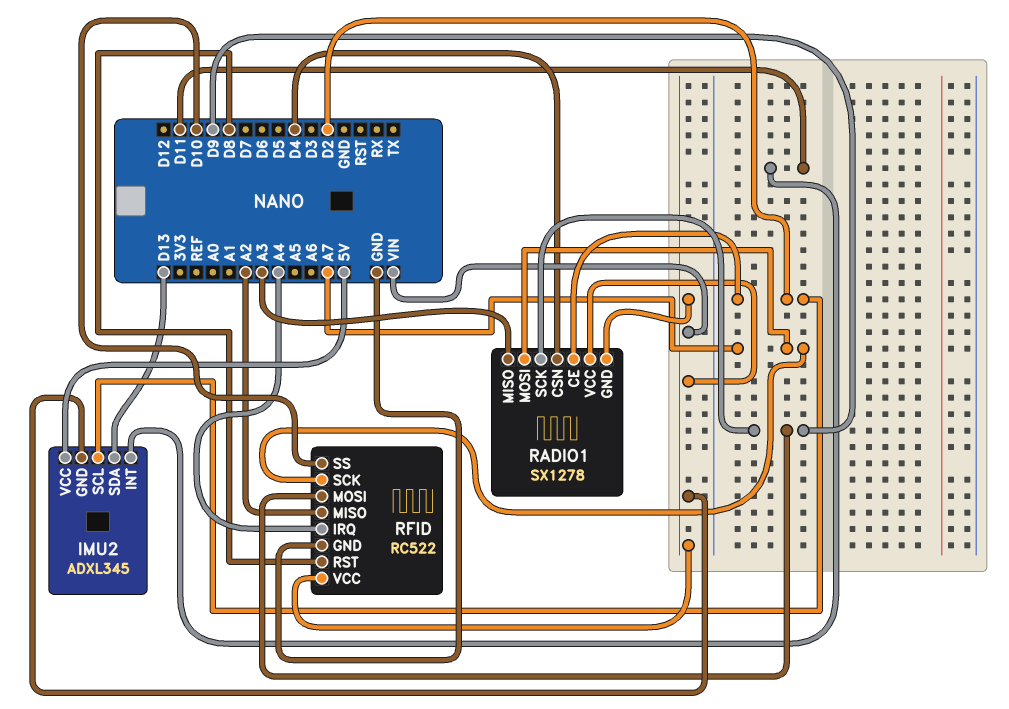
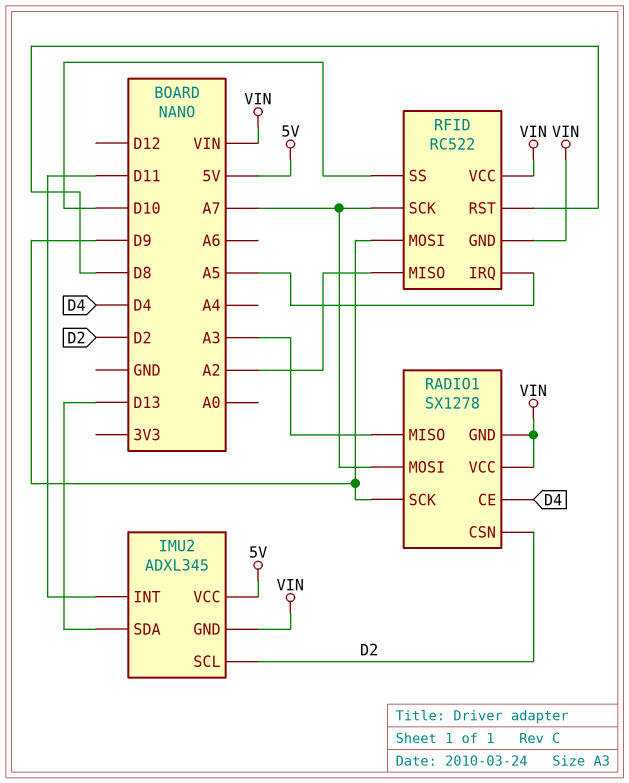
RADIO1 pin CE: D2 -> D4
RADIO1 pin CSN: D4 -> D2
RFID pin GND: GND -> VIN
RFID pin IRQ: A4 -> A5

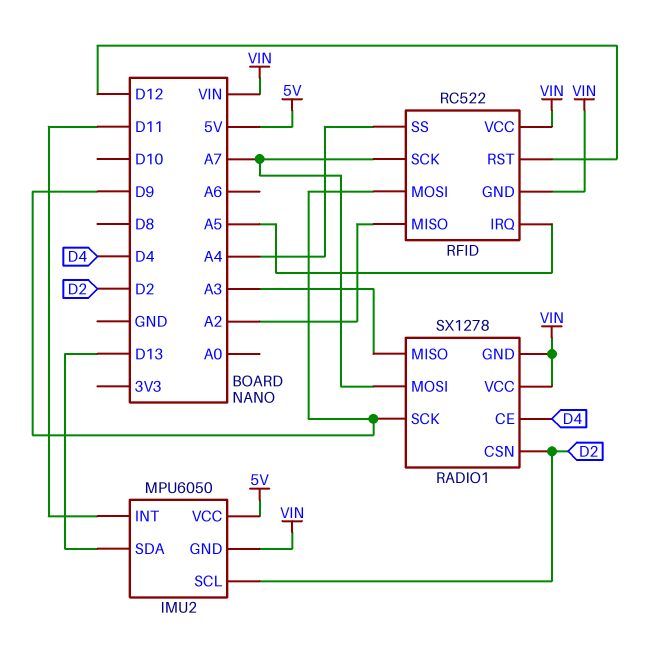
IMU2: ADXL345 -> MPU6050
RFID pin RST: D8 -> D12
RFID pin SS: D10 -> A4

